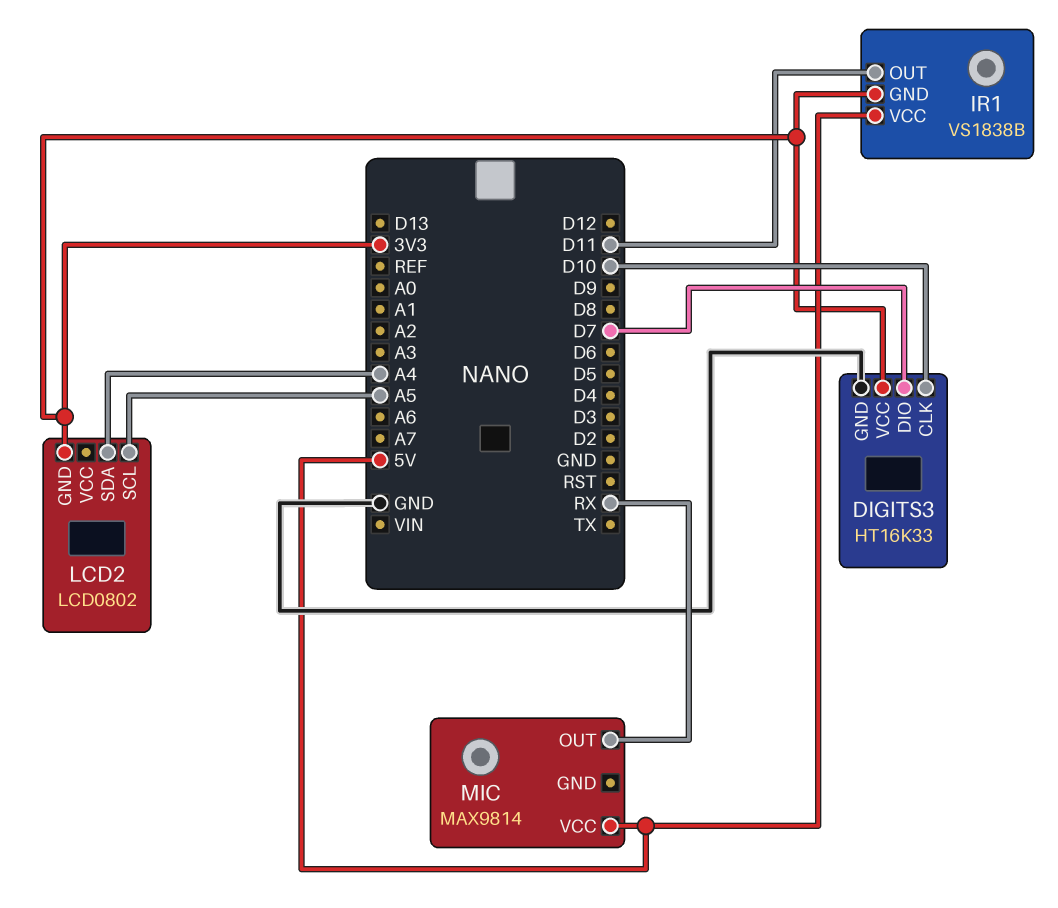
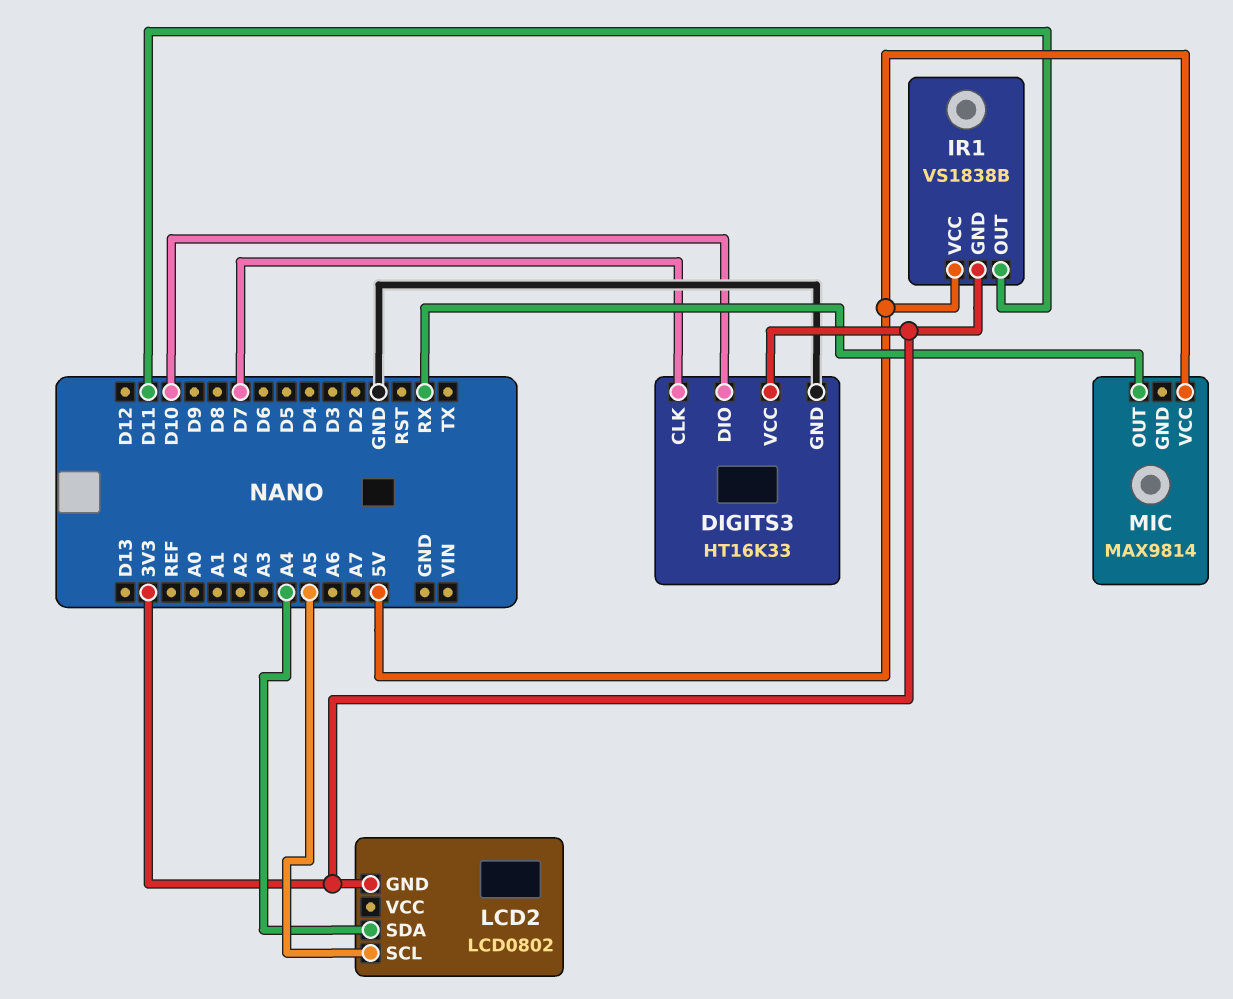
DIGITS3 pin CLK: D10 -> D7
DIGITS3 pin DIO: D7 -> D10

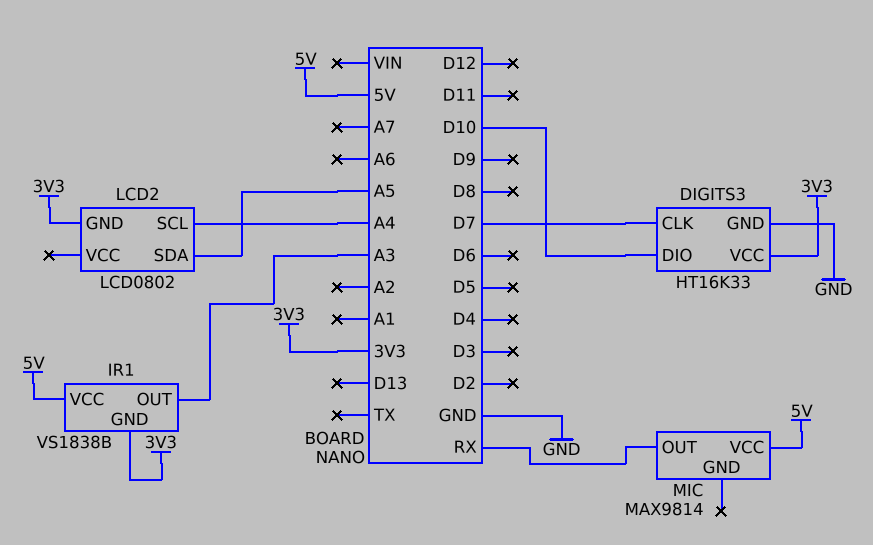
IR1 pin OUT: D11 -> A3
LCD2 pin SCL: A5 -> A4
LCD2 pin SDA: A4 -> A5

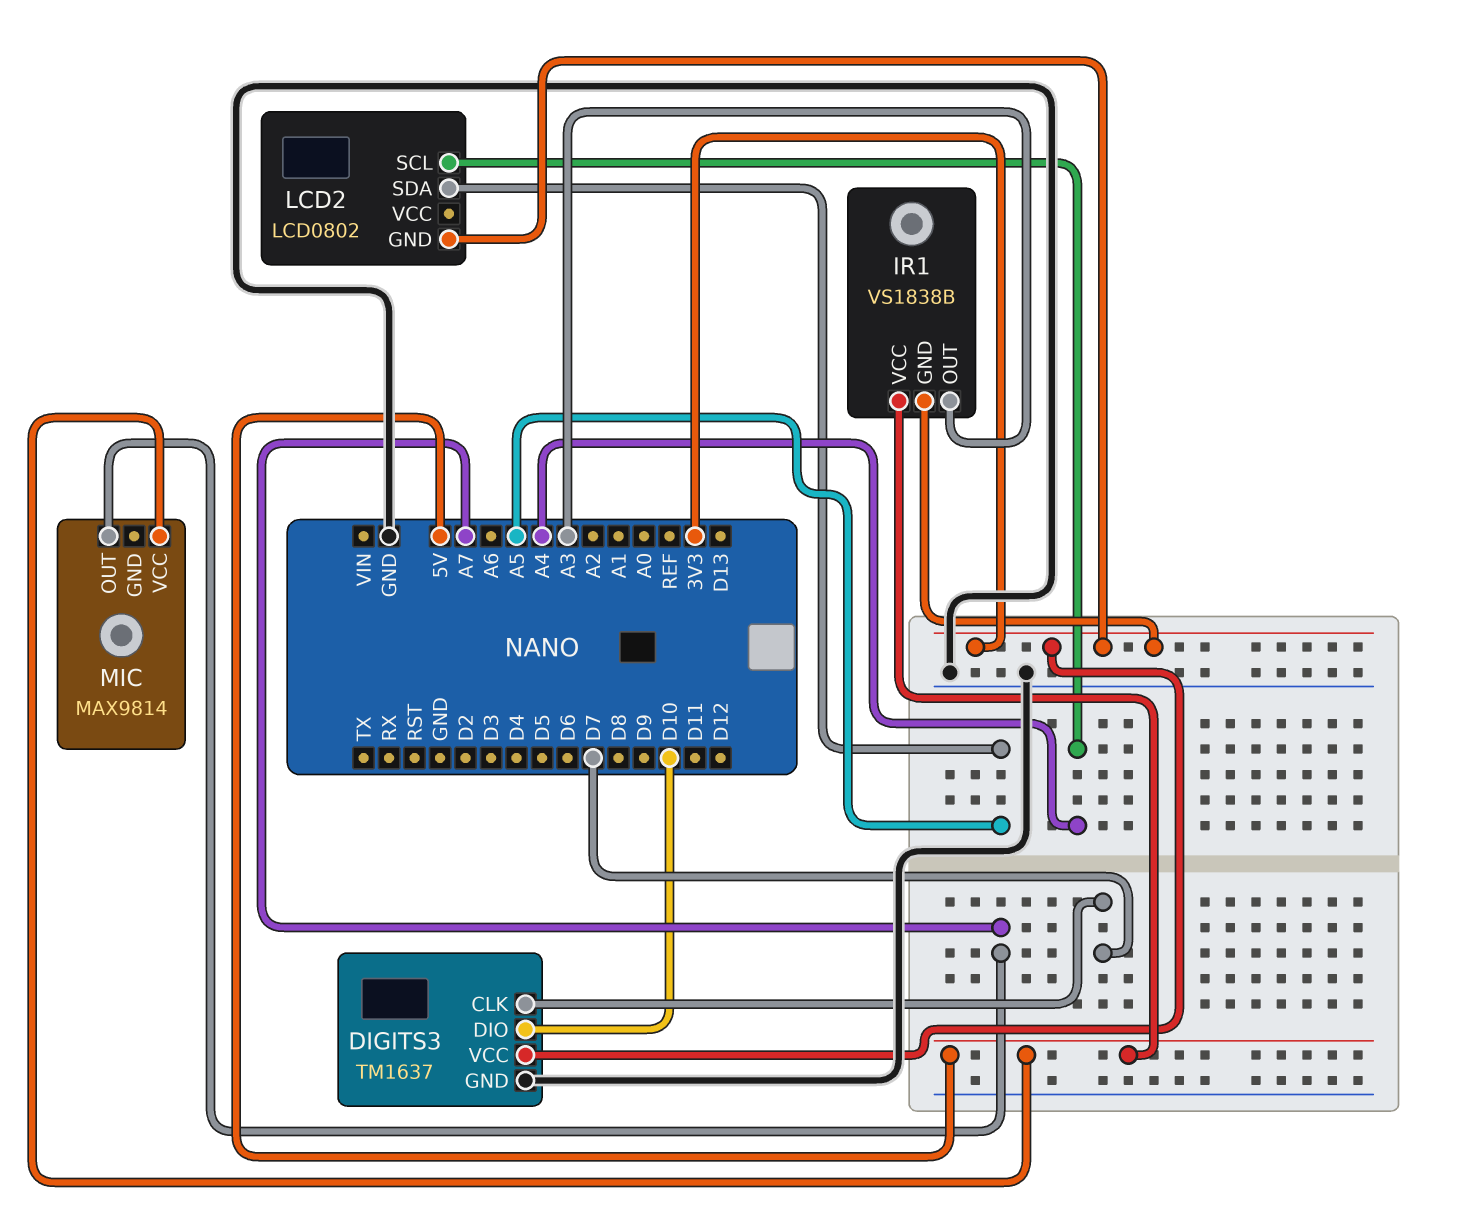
DIGITS3: HT16K33 -> TM1637
MIC pin OUT: RX -> A7

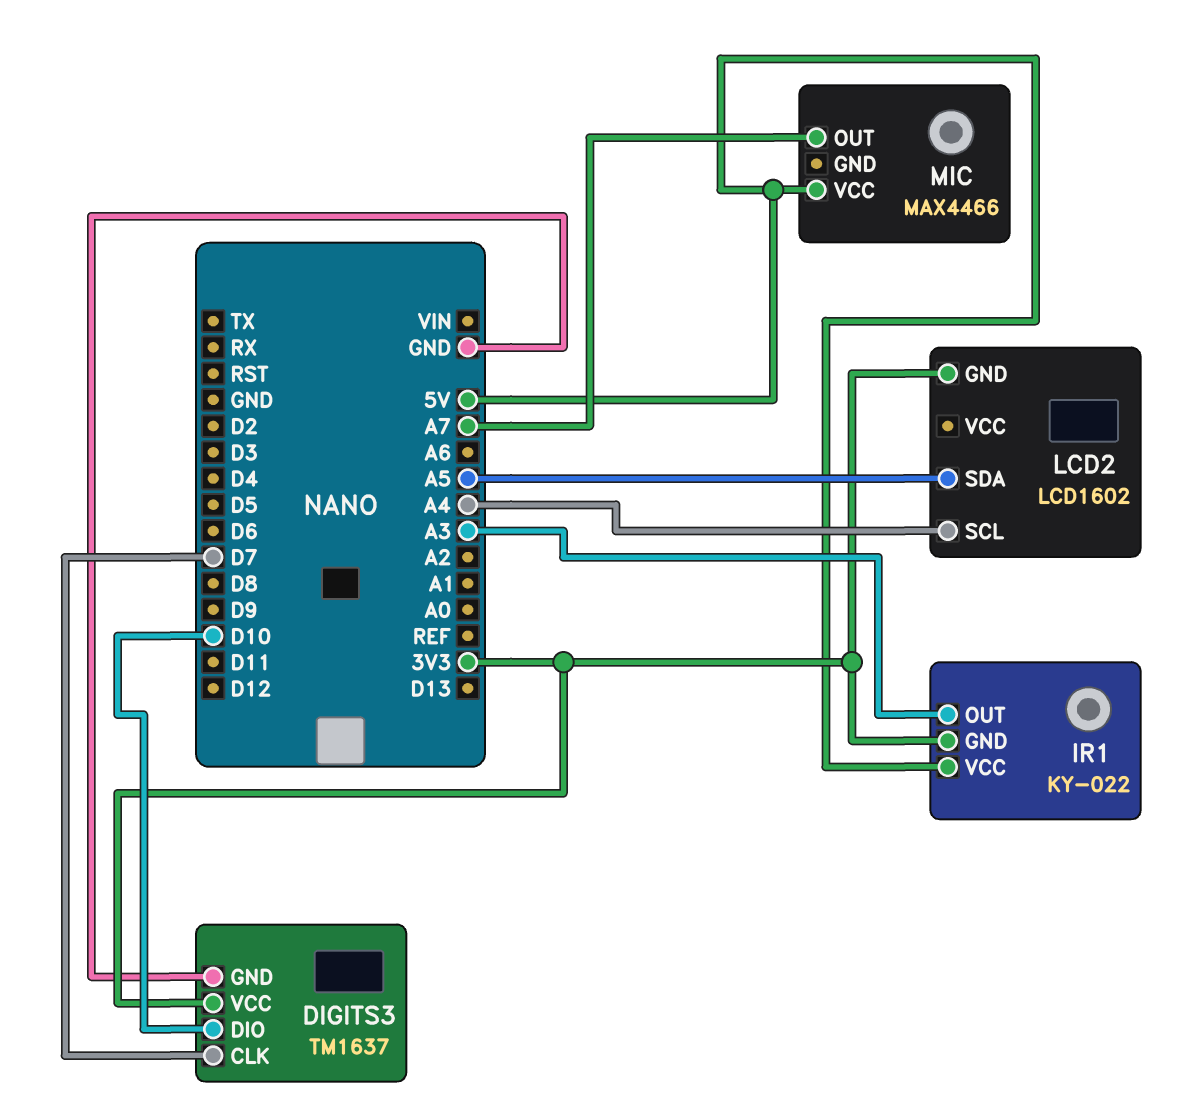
IR1: VS1838B -> KY-022
LCD2: LCD0802 -> LCD1602
MIC: MAX9814 -> MAX4466

